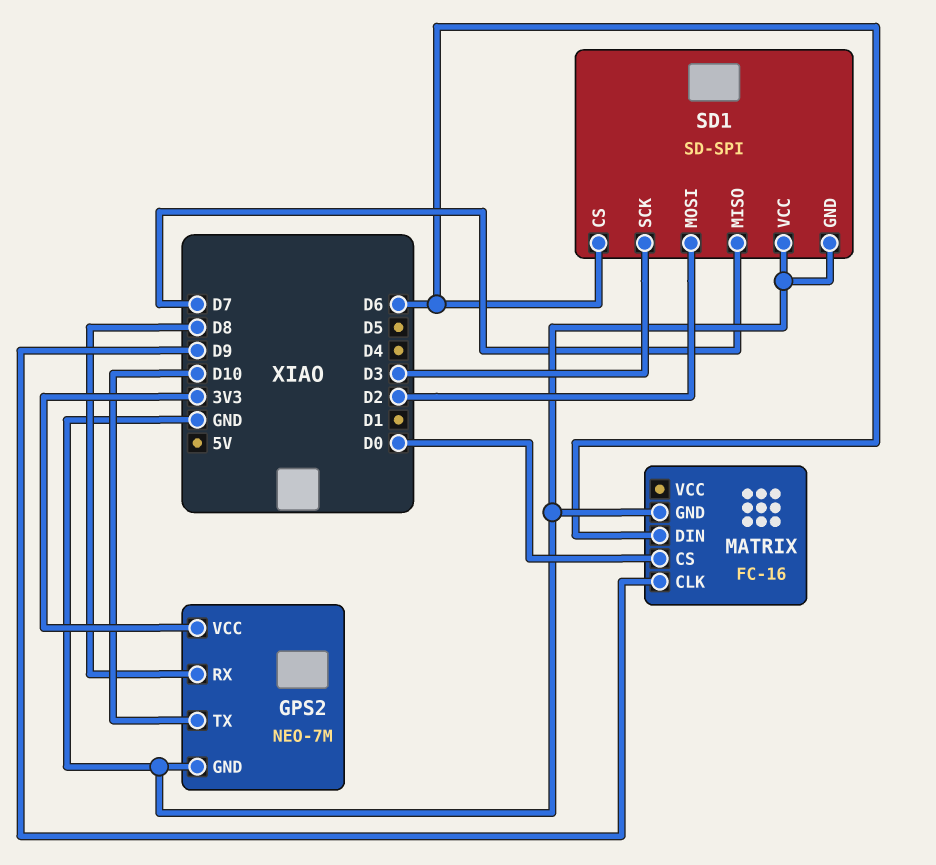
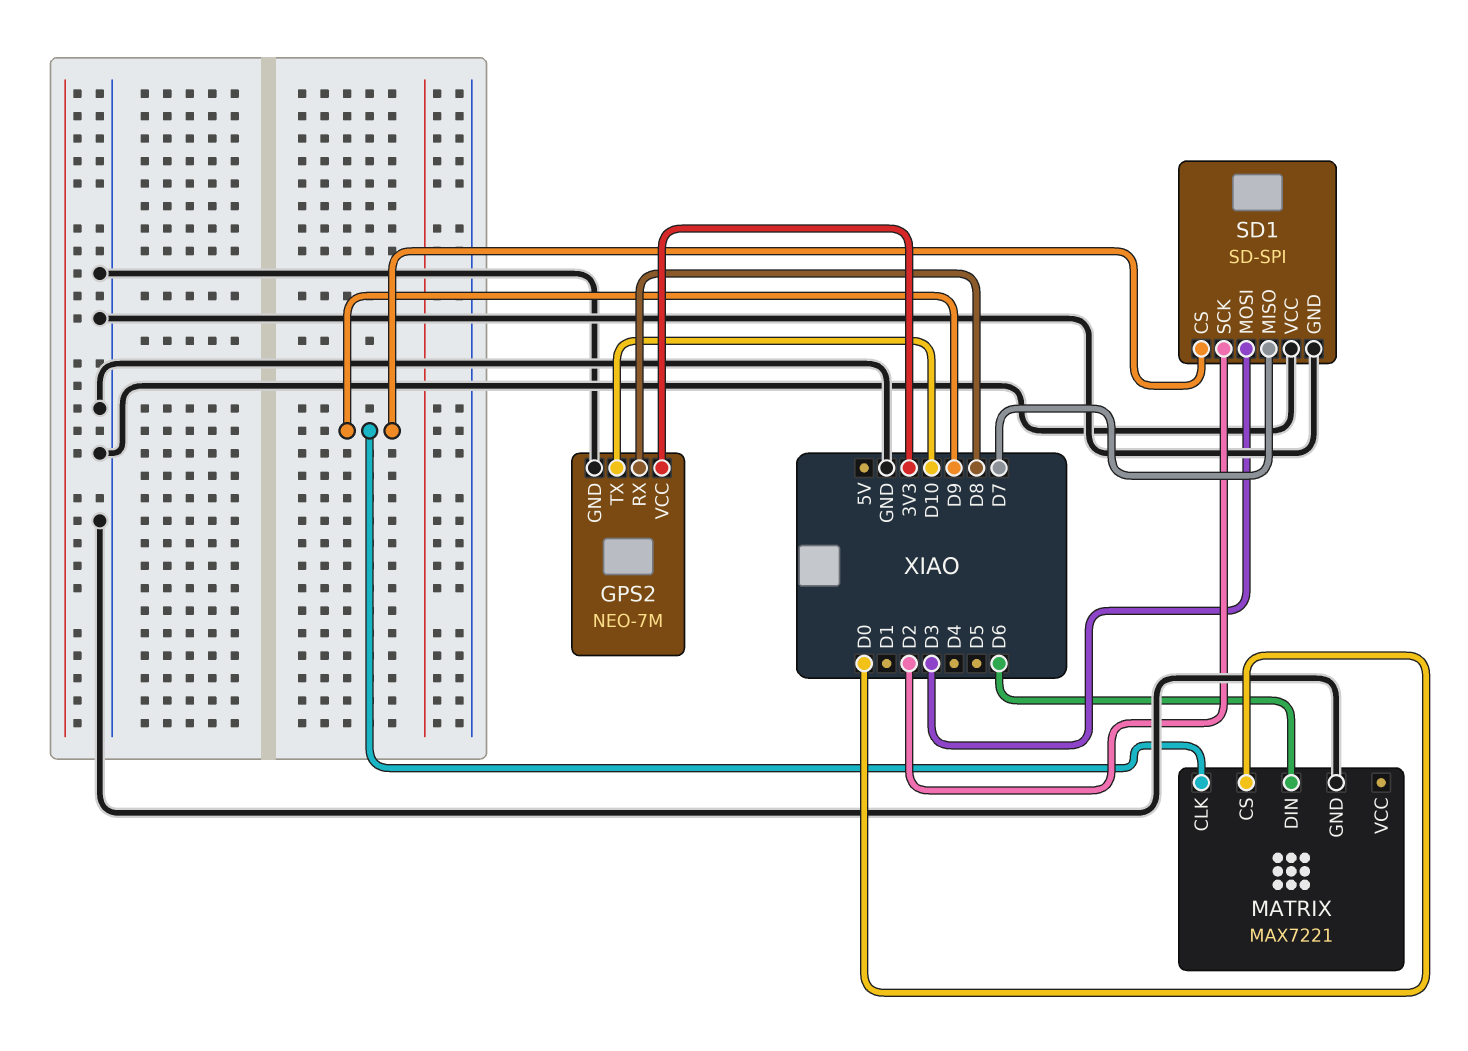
MATRIX: FC-16 -> MAX7221
SD1 pin CS: D6 -> D9
SD1 pin MOSI: D2 -> D3
SD1 pin SCK: D3 -> D2

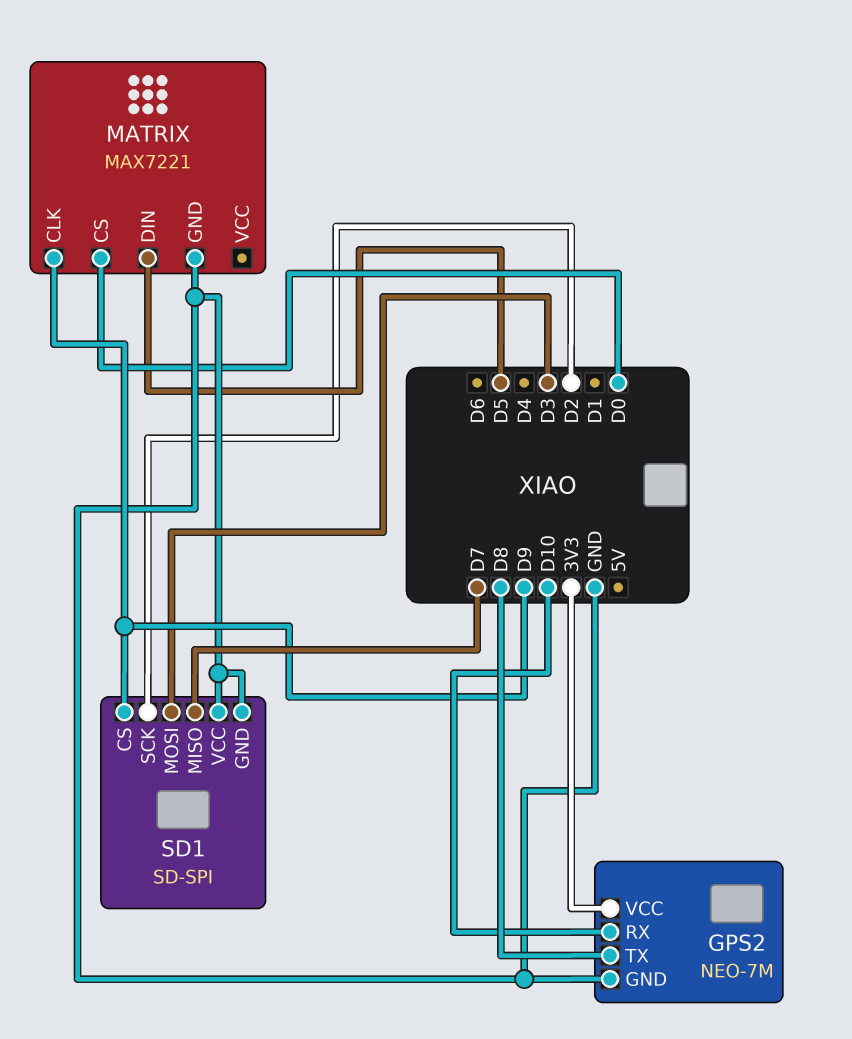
GPS2 pin RX: D8 -> D10
GPS2 pin TX: D10 -> D8
MATRIX pin DIN: D6 -> D5

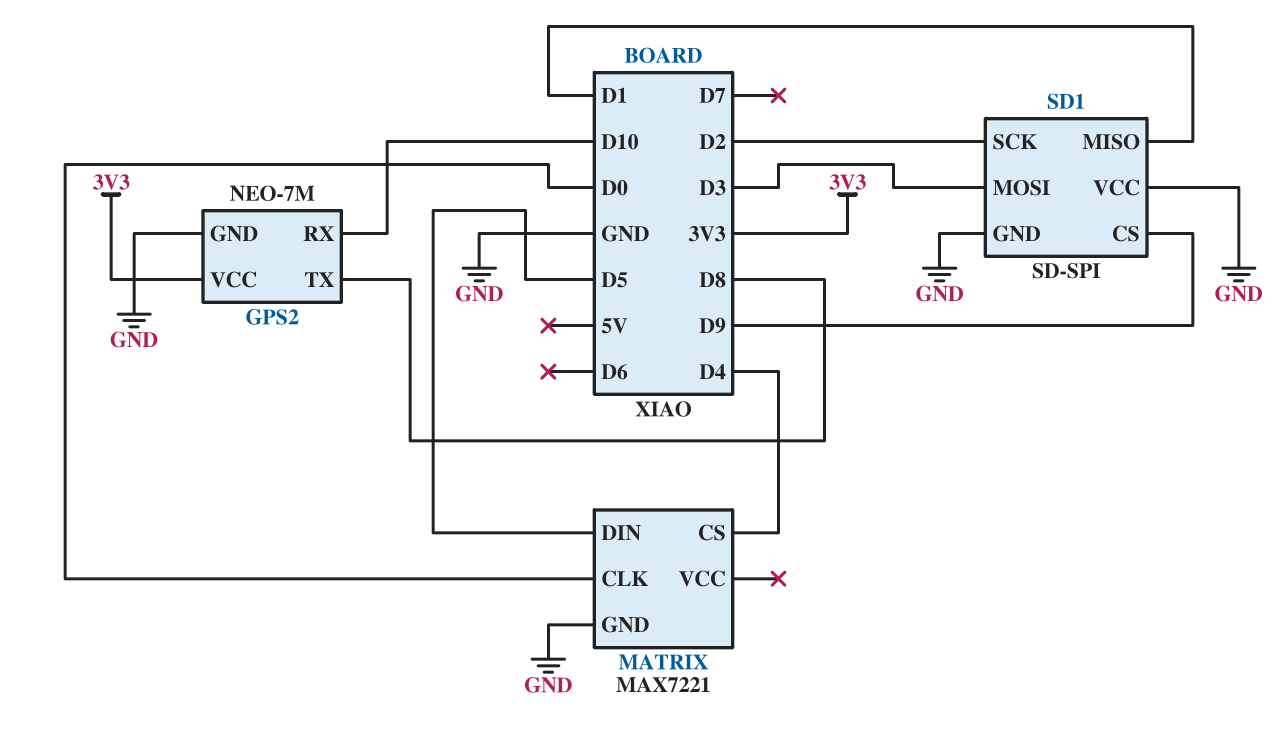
MATRIX pin CLK: D9 -> D0
MATRIX pin CS: D0 -> D4
SD1 pin MISO: D7 -> D1

